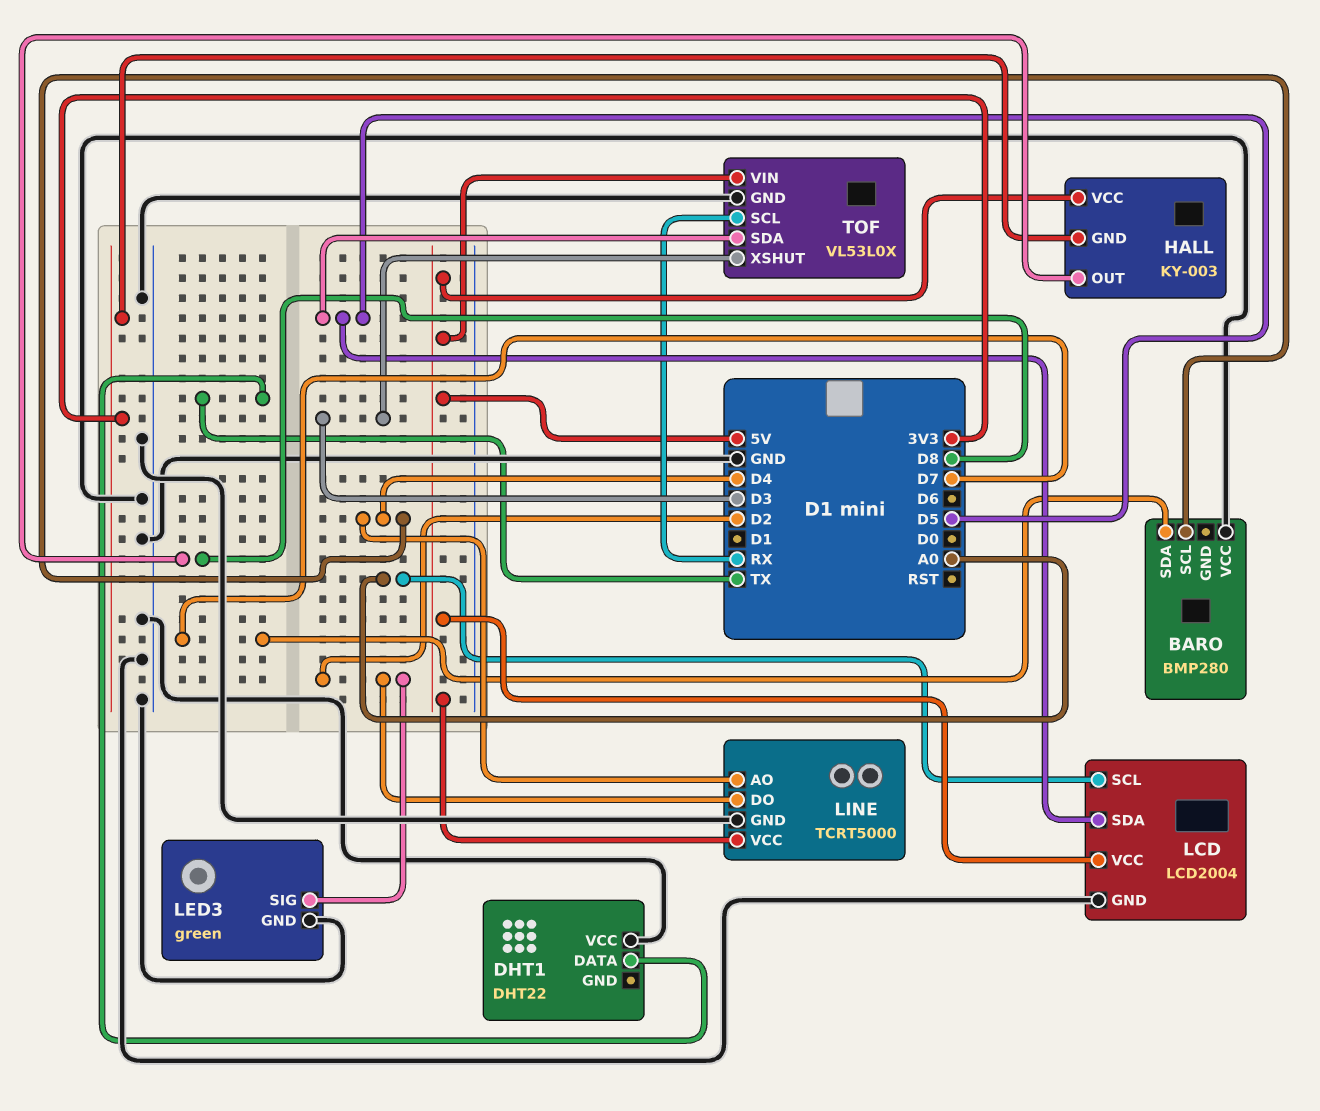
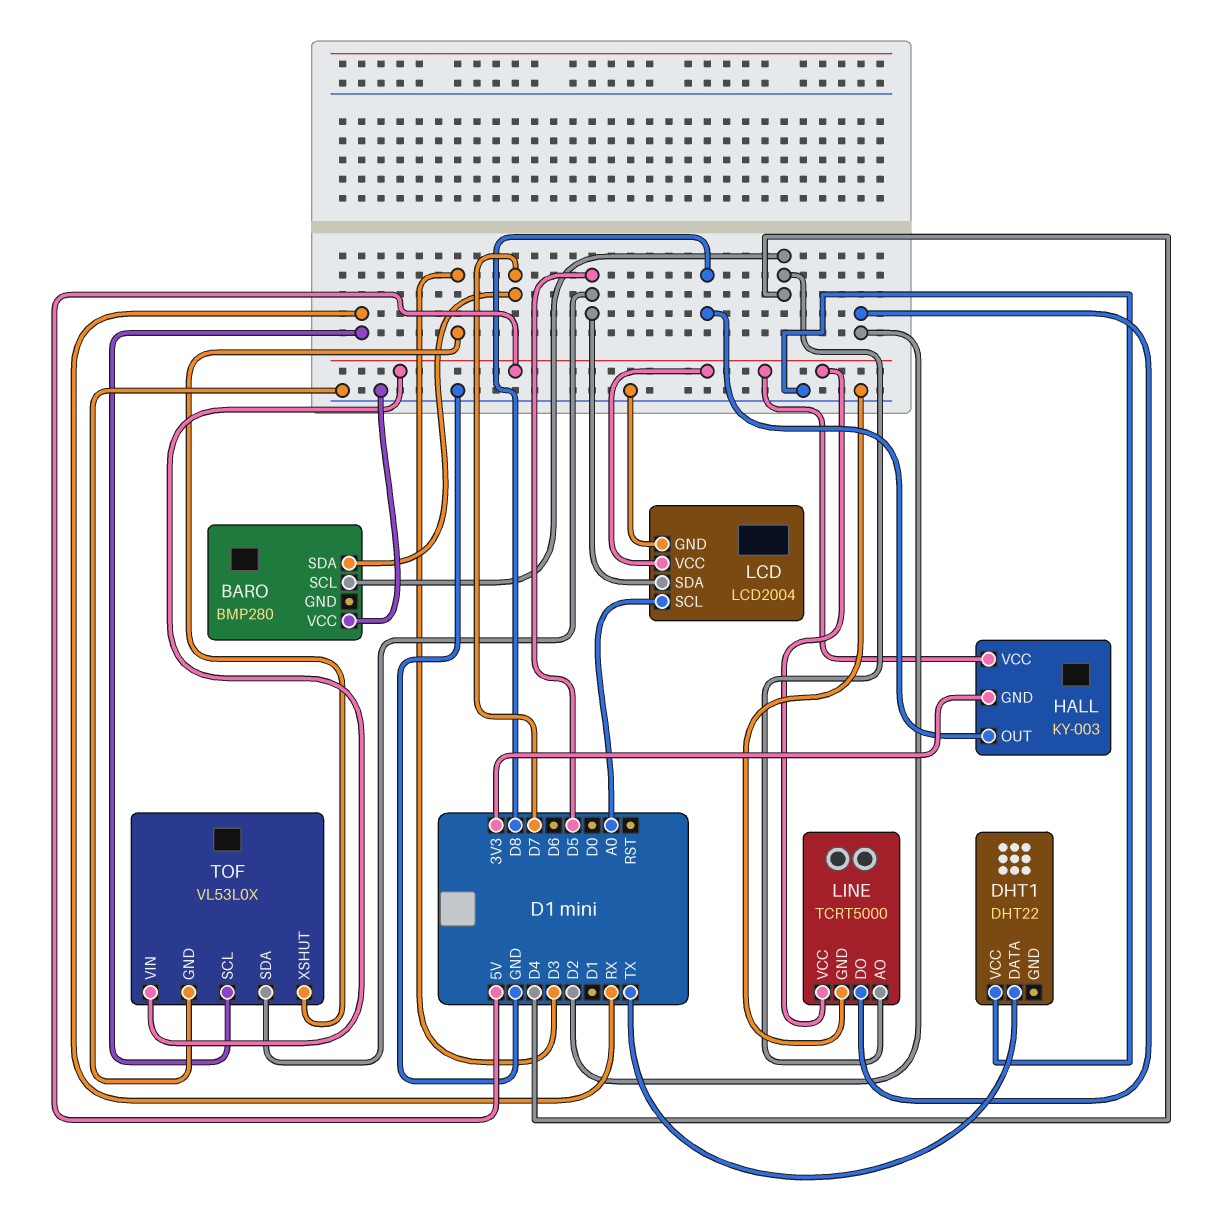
LED3: green -> none
LED3 pin GND: GND -> none
LED3 pin SIG: D2 -> none

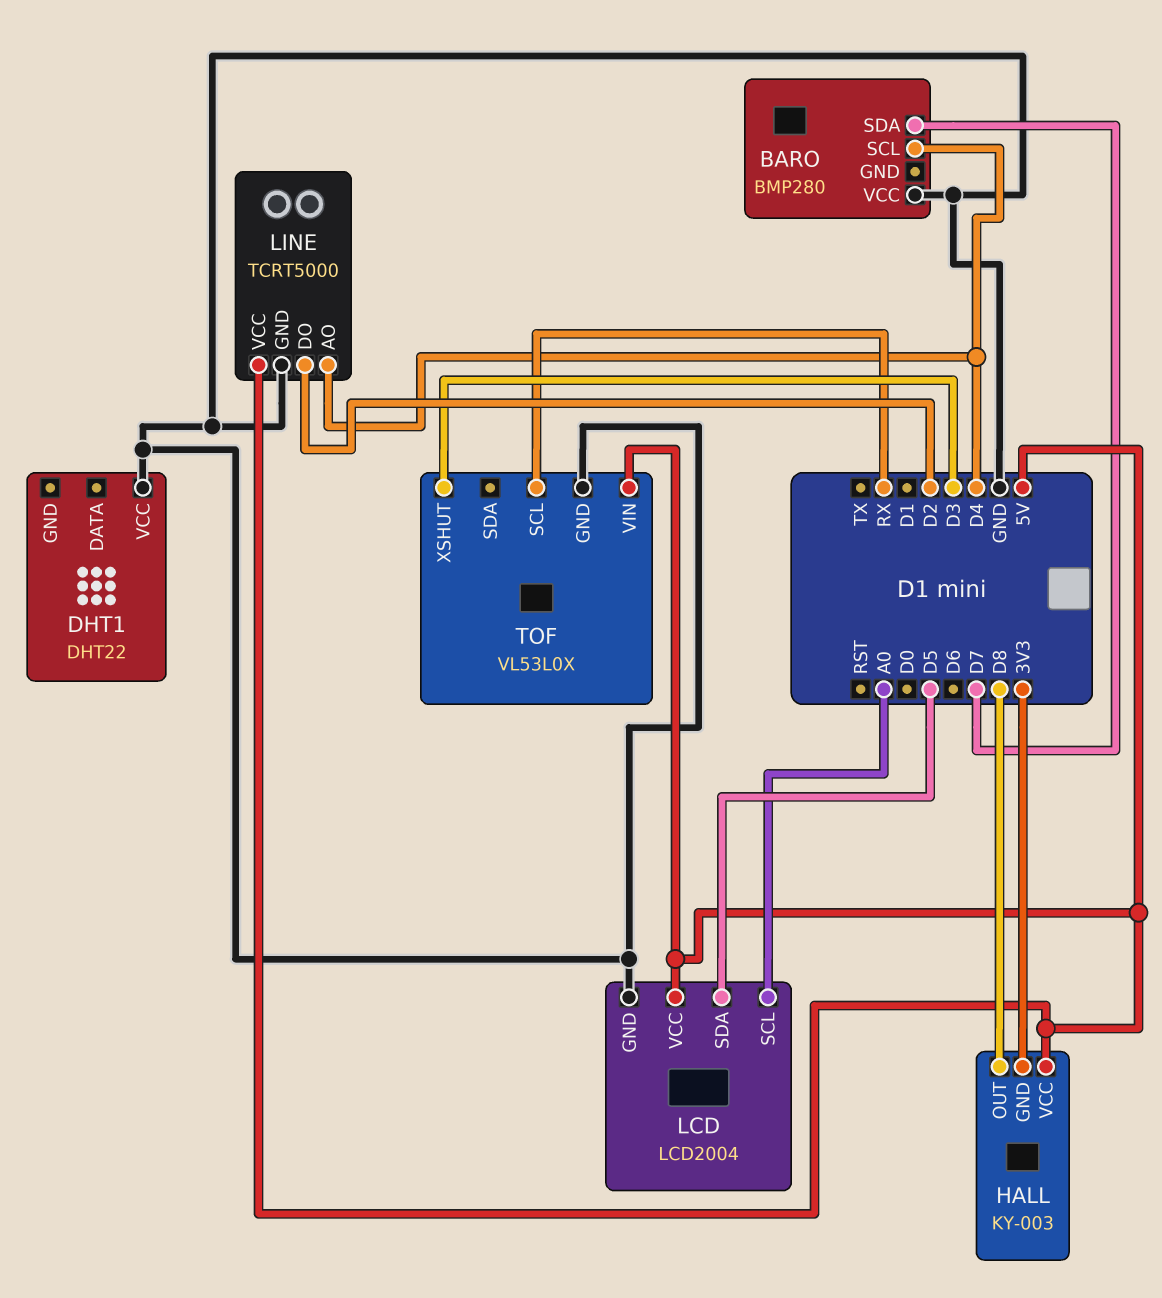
DHT1 pin DATA: TX -> none
TOF pin SDA: D5 -> none

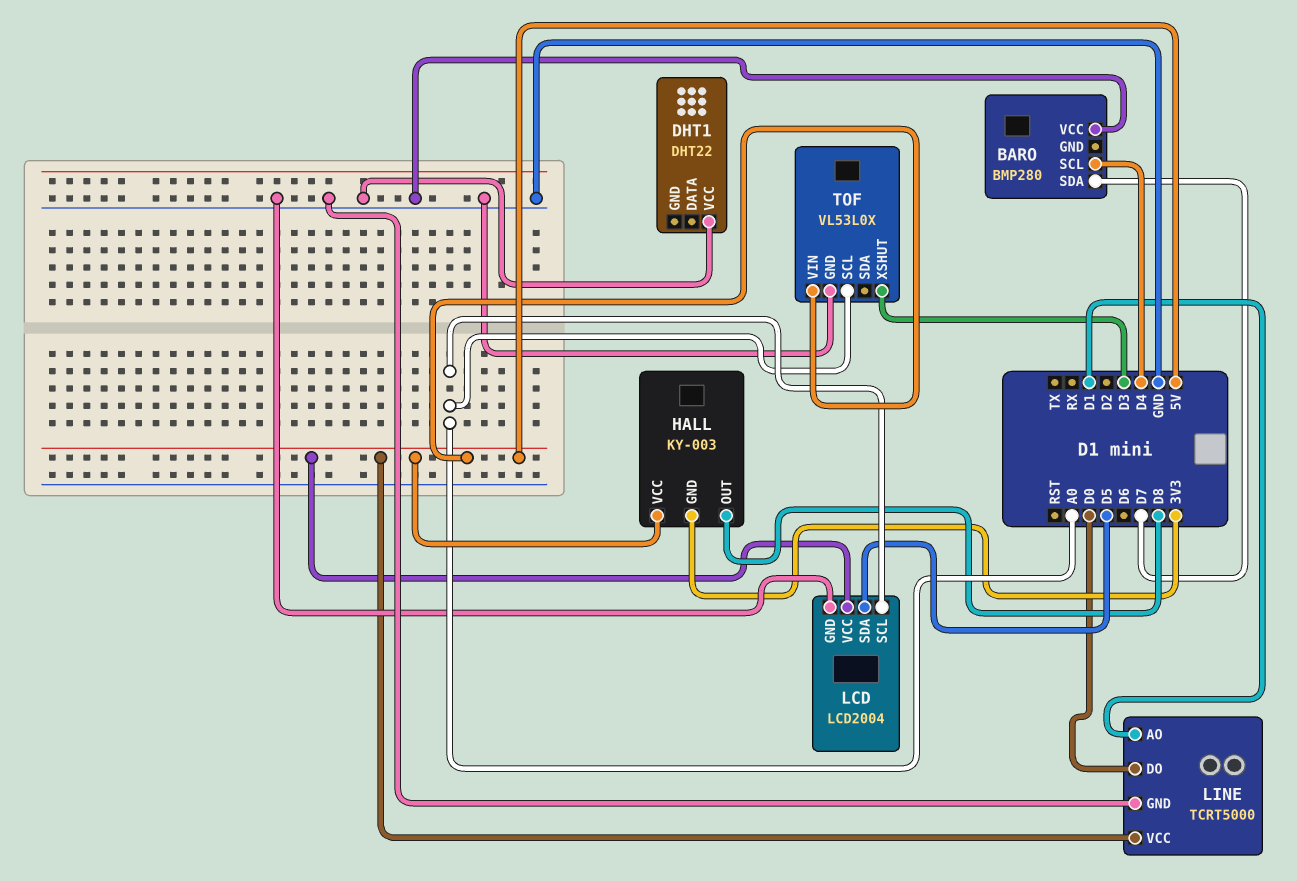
LINE pin AO: D4 -> D1
LINE pin DO: D2 -> D0
TOF pin SCL: RX -> A0

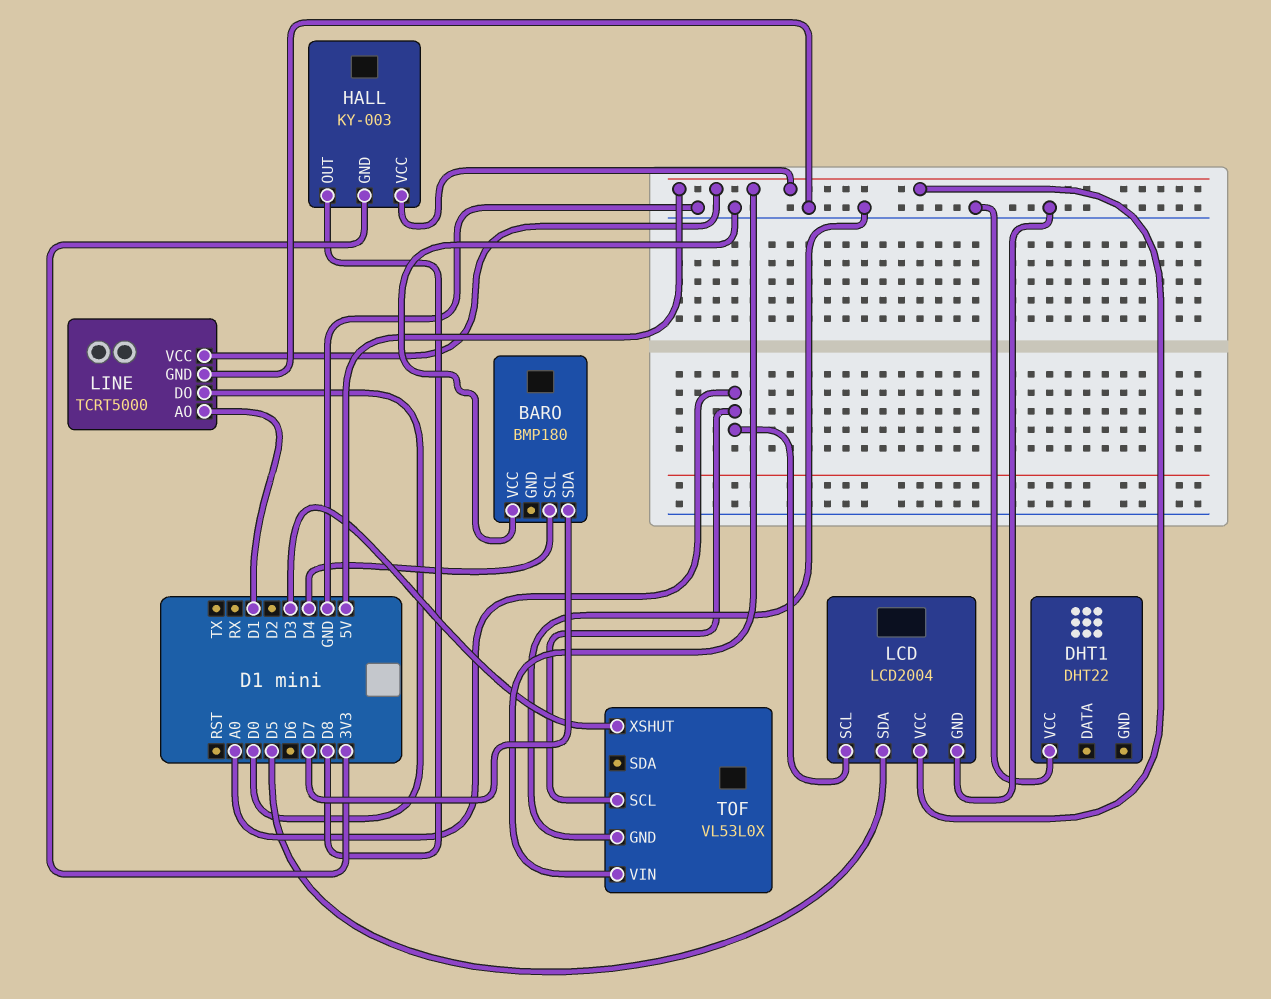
BARO: BMP280 -> BMP180

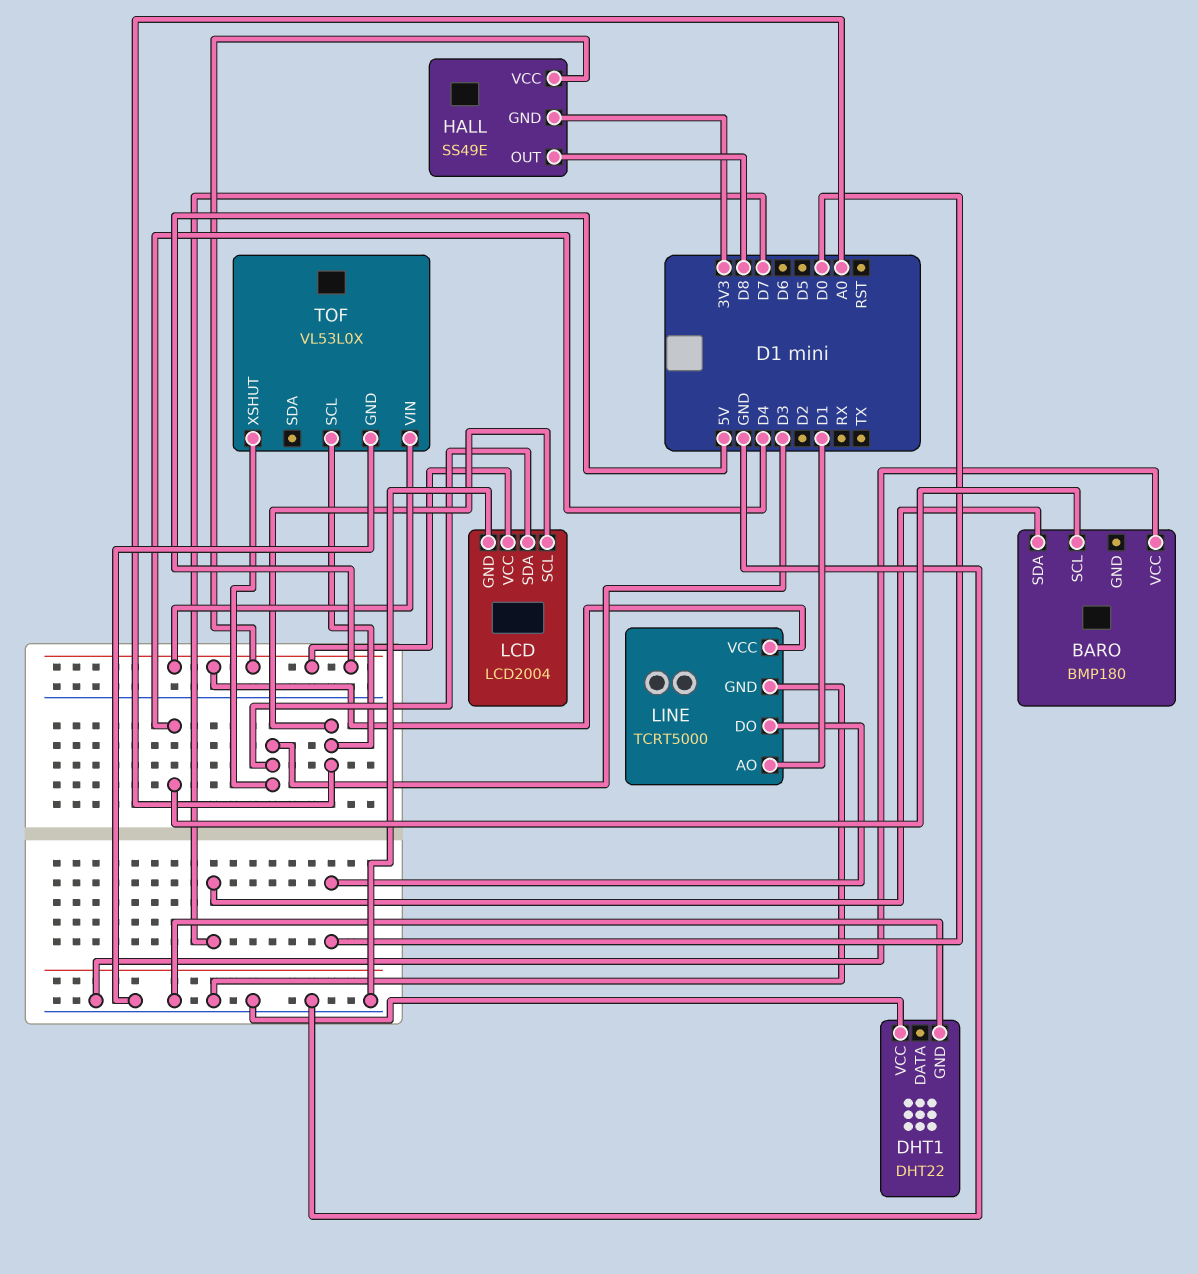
DHT1 pin GND: none -> GND
HALL: KY-003 -> SS49E
LCD pin SDA: D5 -> D3

